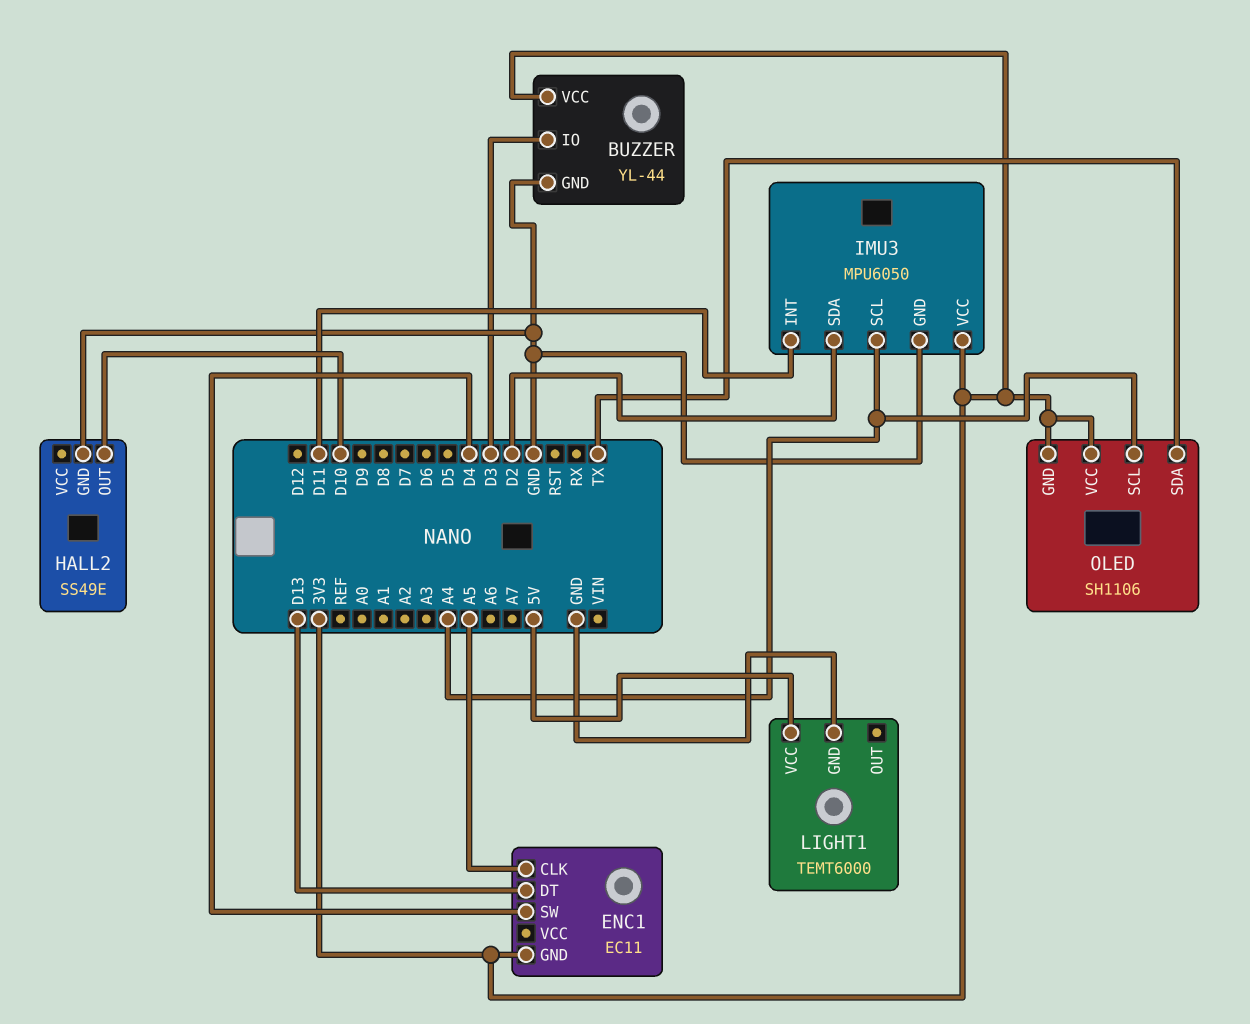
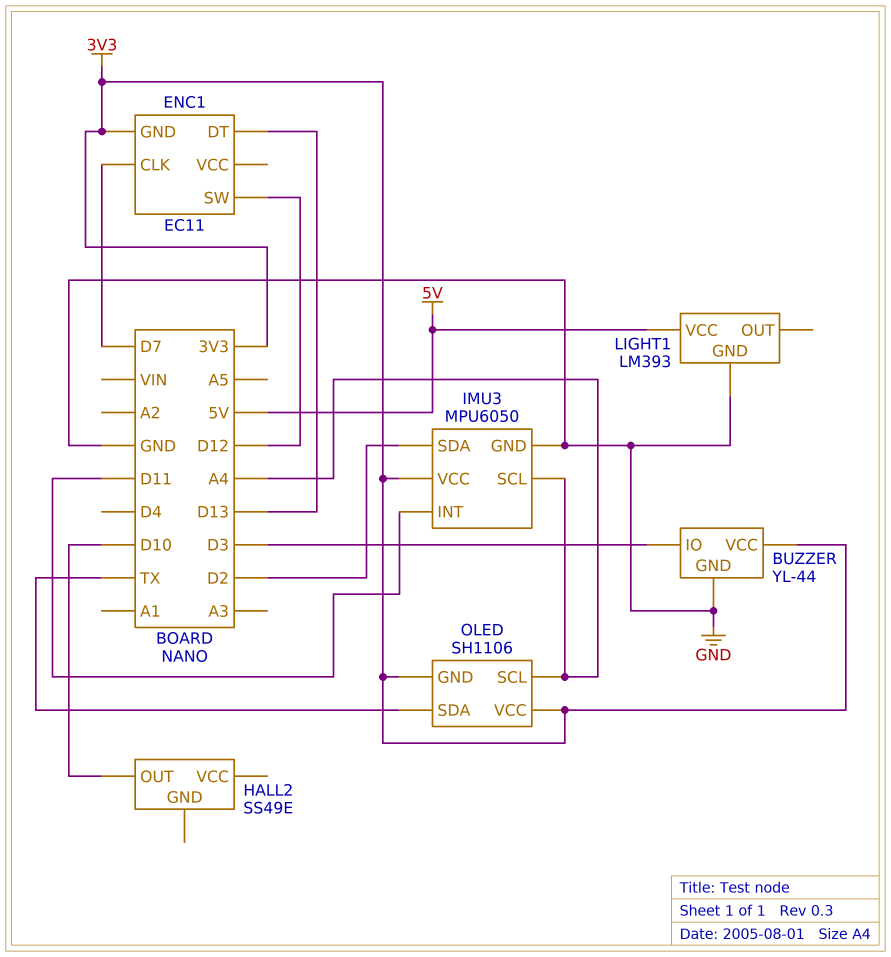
ENC1 pin CLK: A5 -> D7
ENC1 pin SW: D4 -> D12
HALL2 pin GND: GND -> none
LIGHT1: TEMT6000 -> LM393

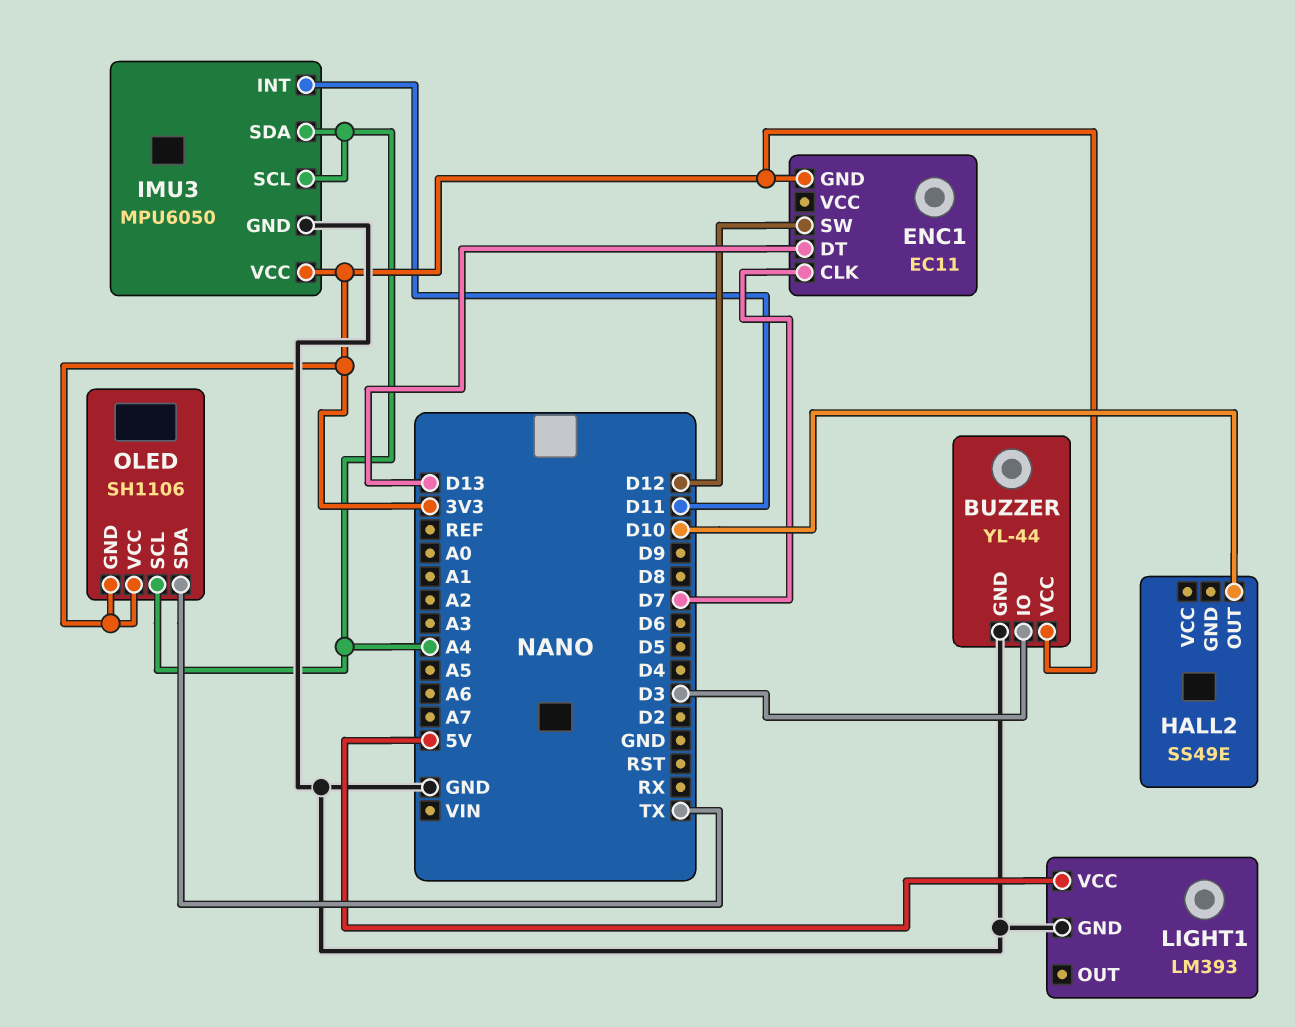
IMU3 pin SDA: D2 -> A4

